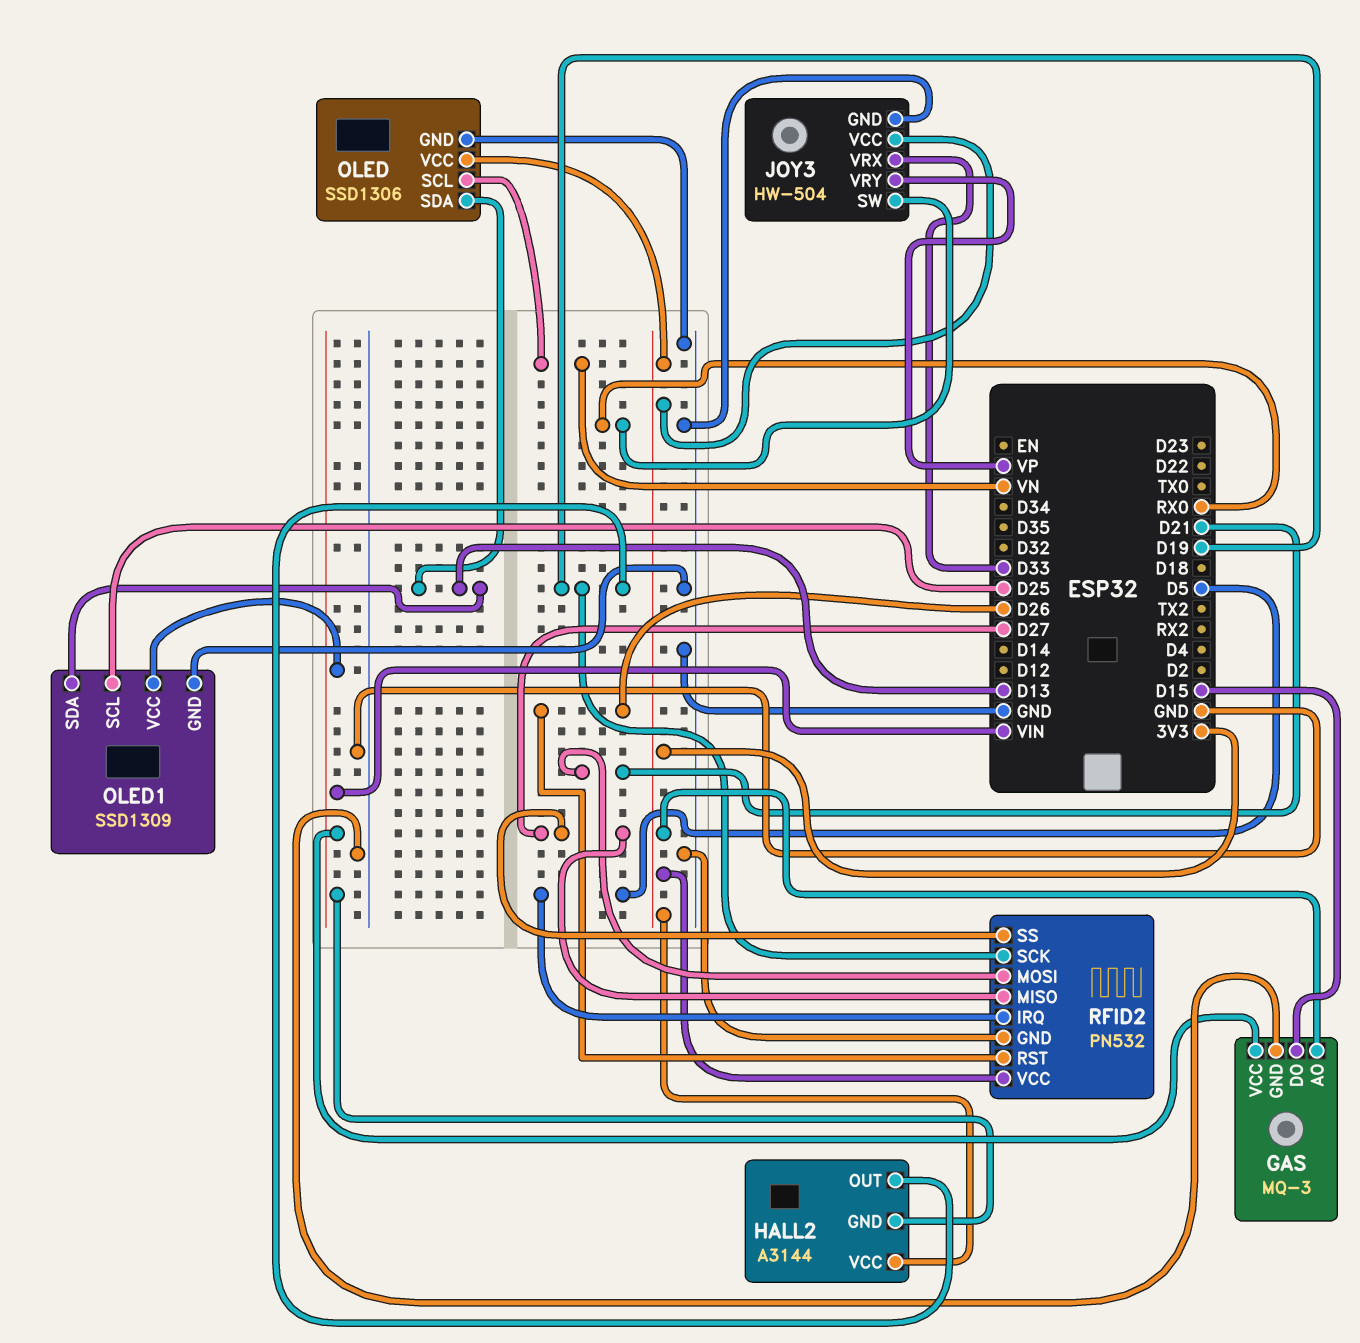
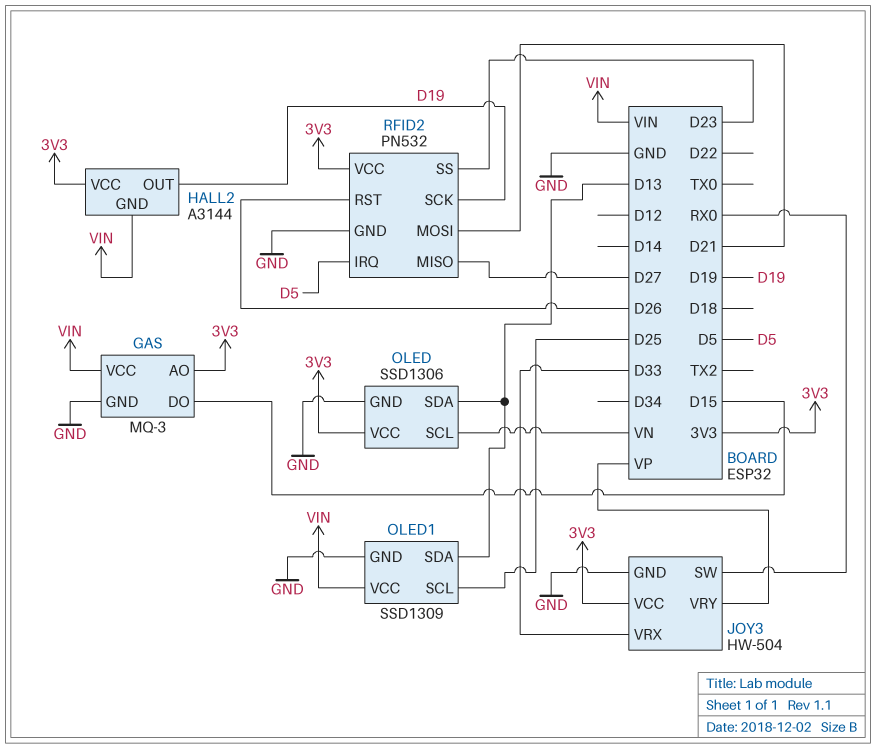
RFID2 pin SS: D27 -> D23

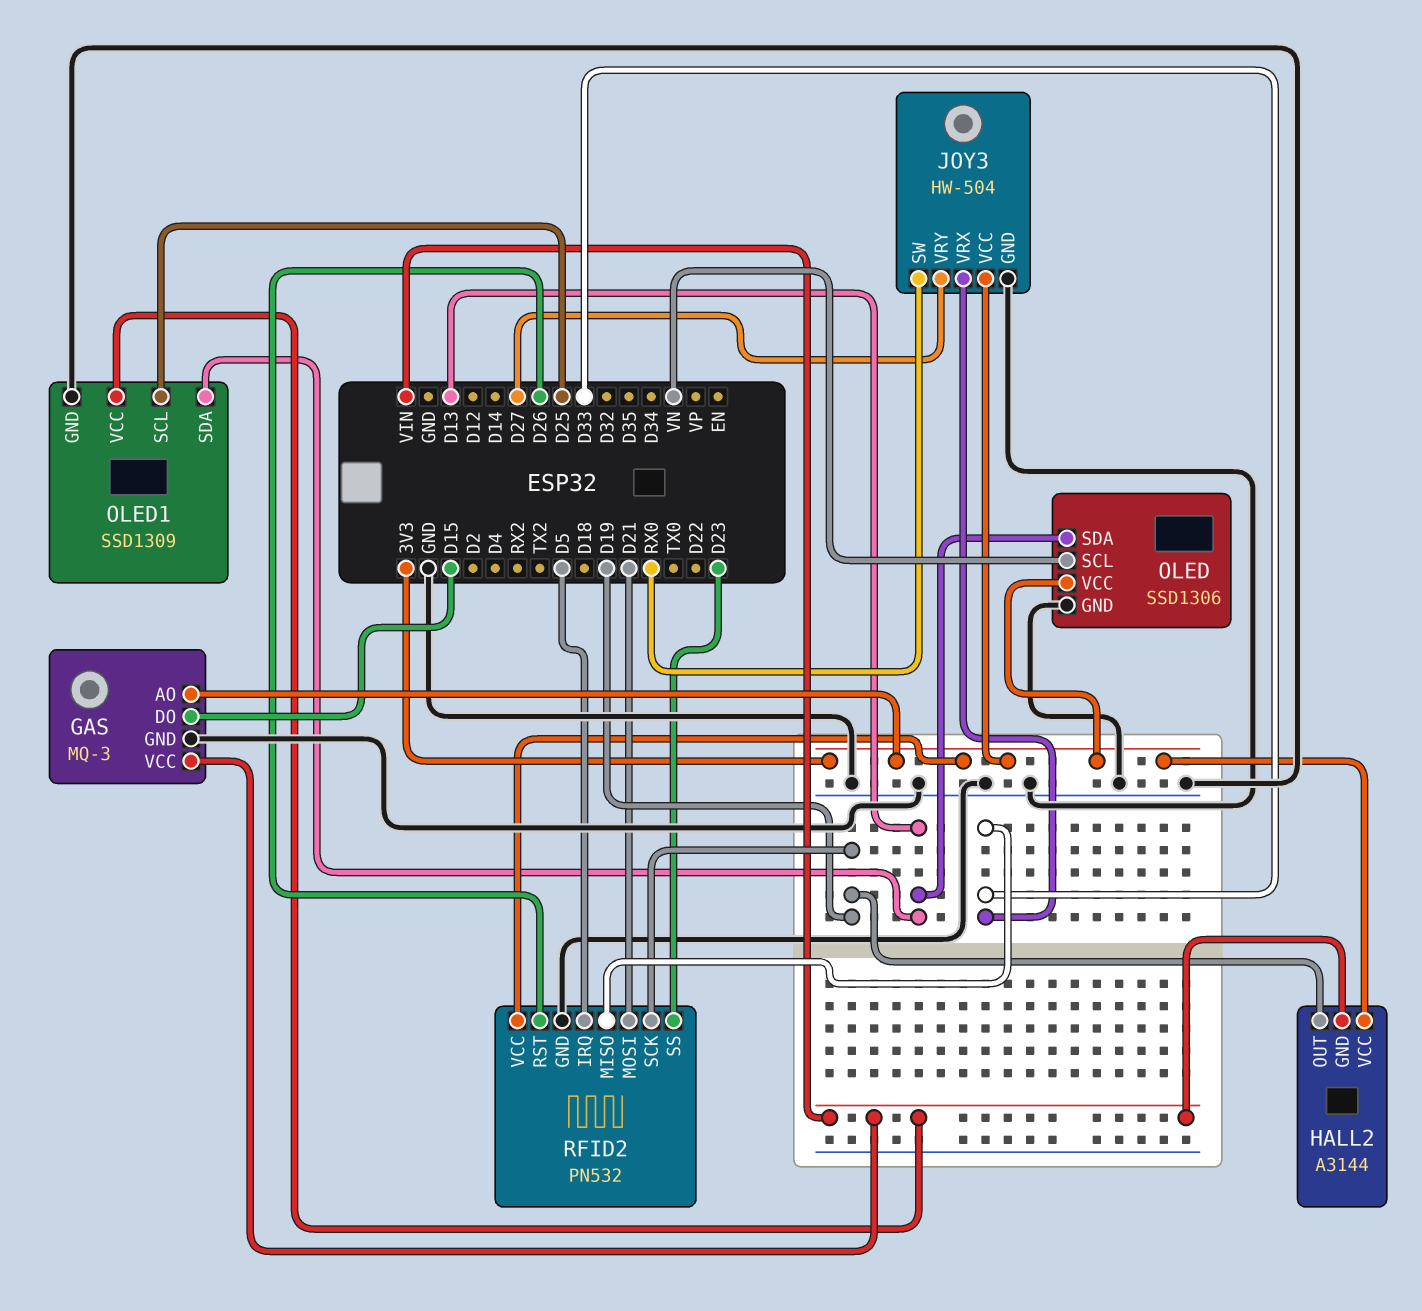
JOY3 pin VRY: VP -> D27
RFID2 pin MISO: D27 -> D33

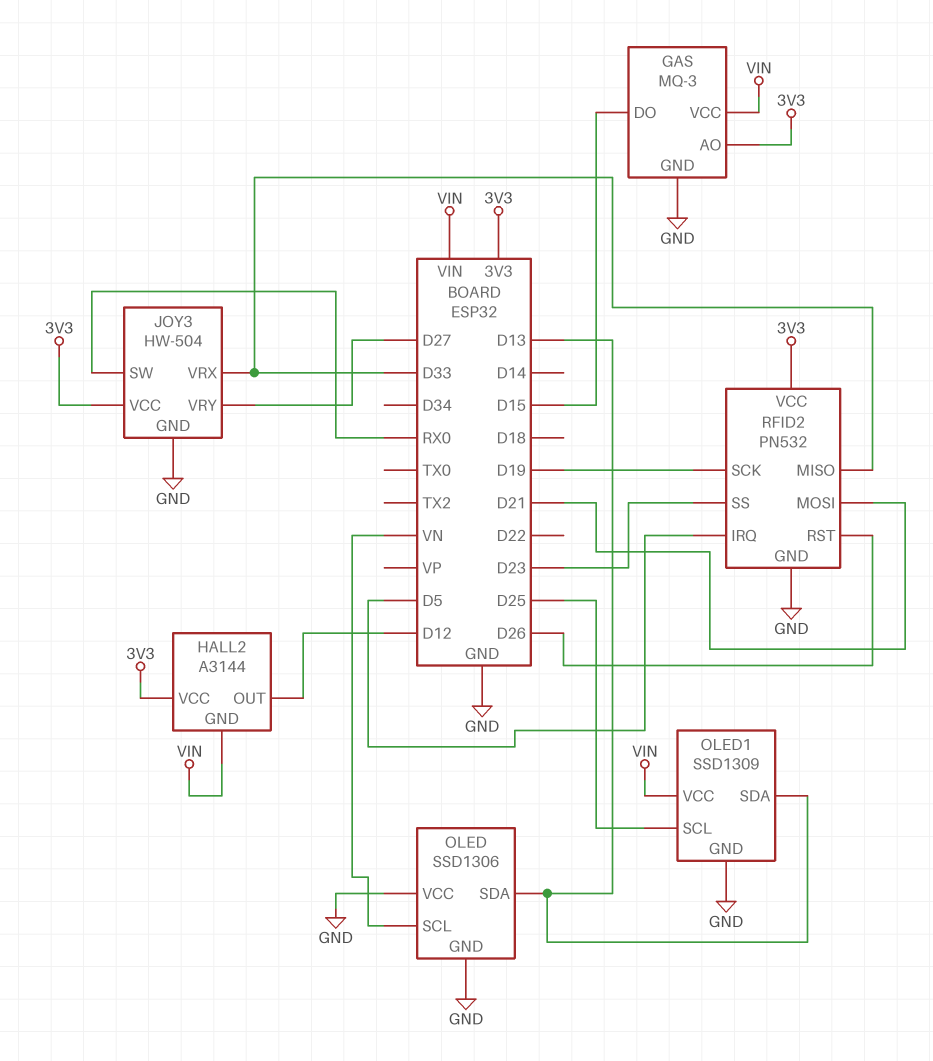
HALL2 pin OUT: D19 -> D12
OLED pin VCC: 3V3 -> GND

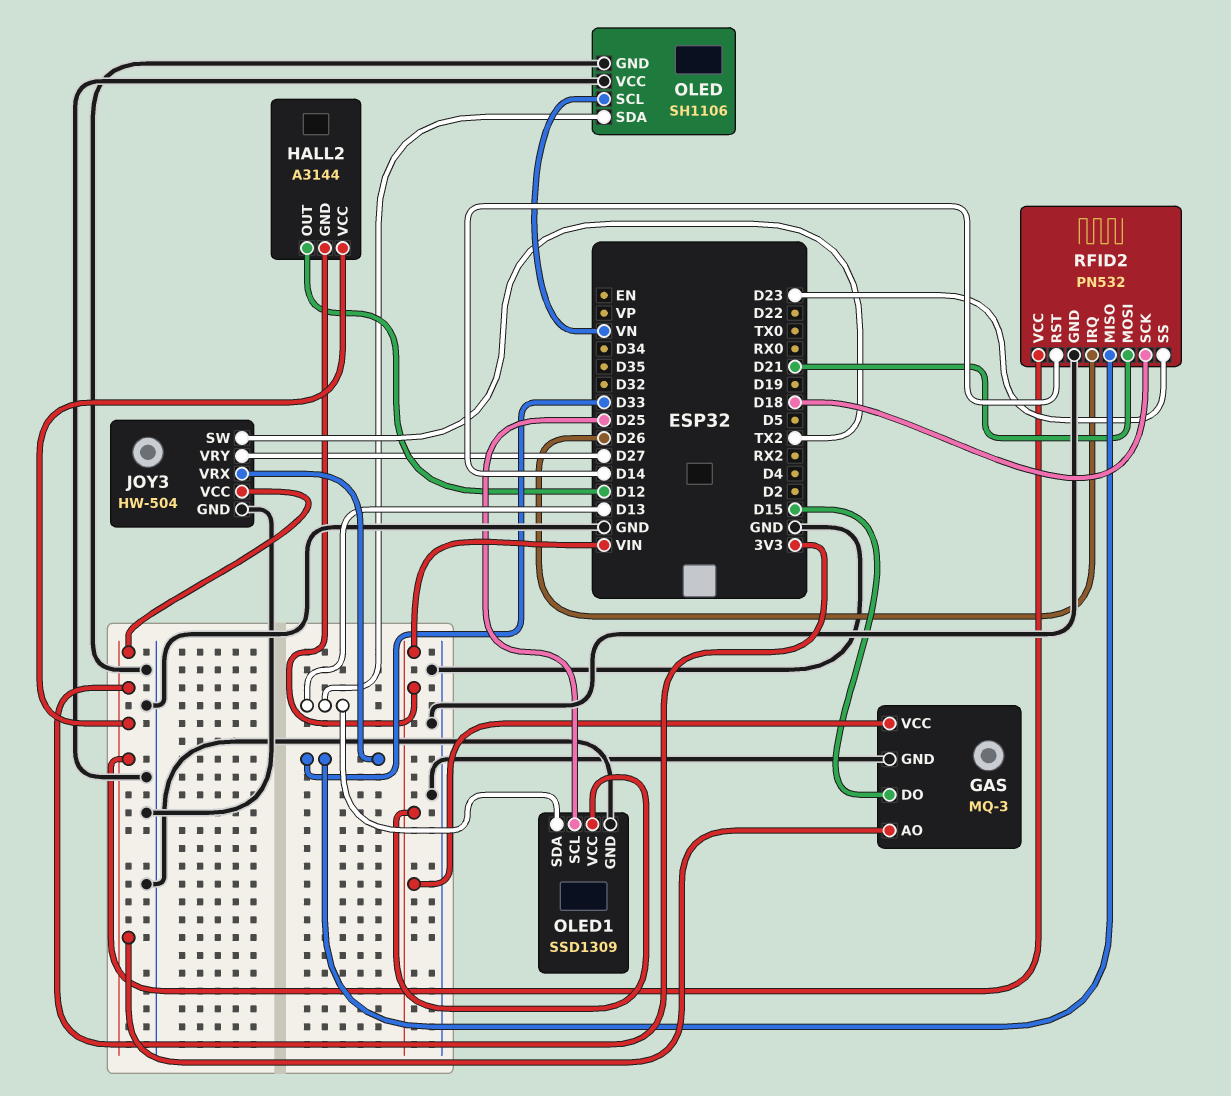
JOY3 pin SW: RX0 -> TX2
OLED: SSD1306 -> SH1106
RFID2 pin IRQ: D5 -> D26
RFID2 pin RST: D26 -> D14
RFID2 pin SCK: D19 -> D18

